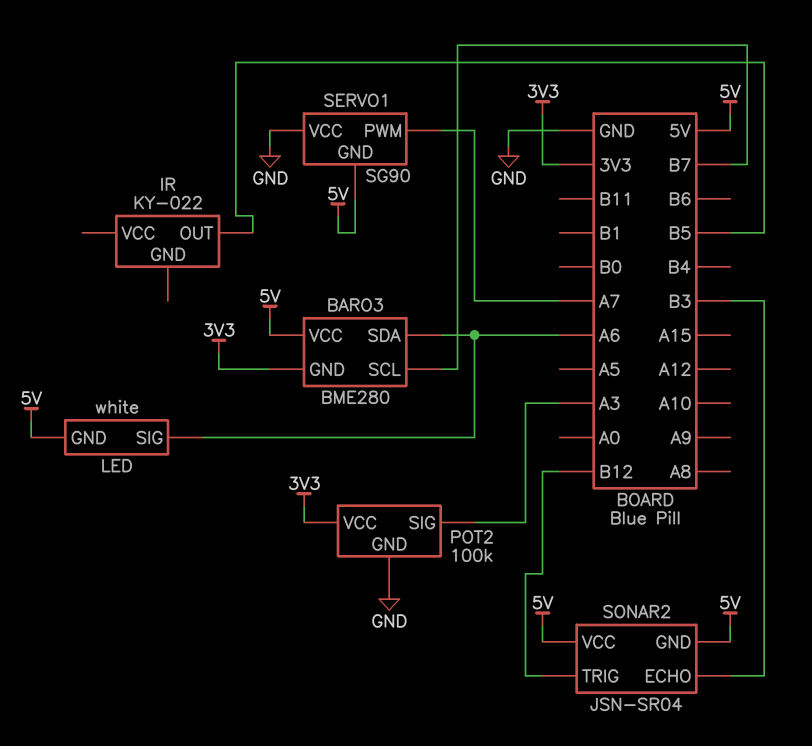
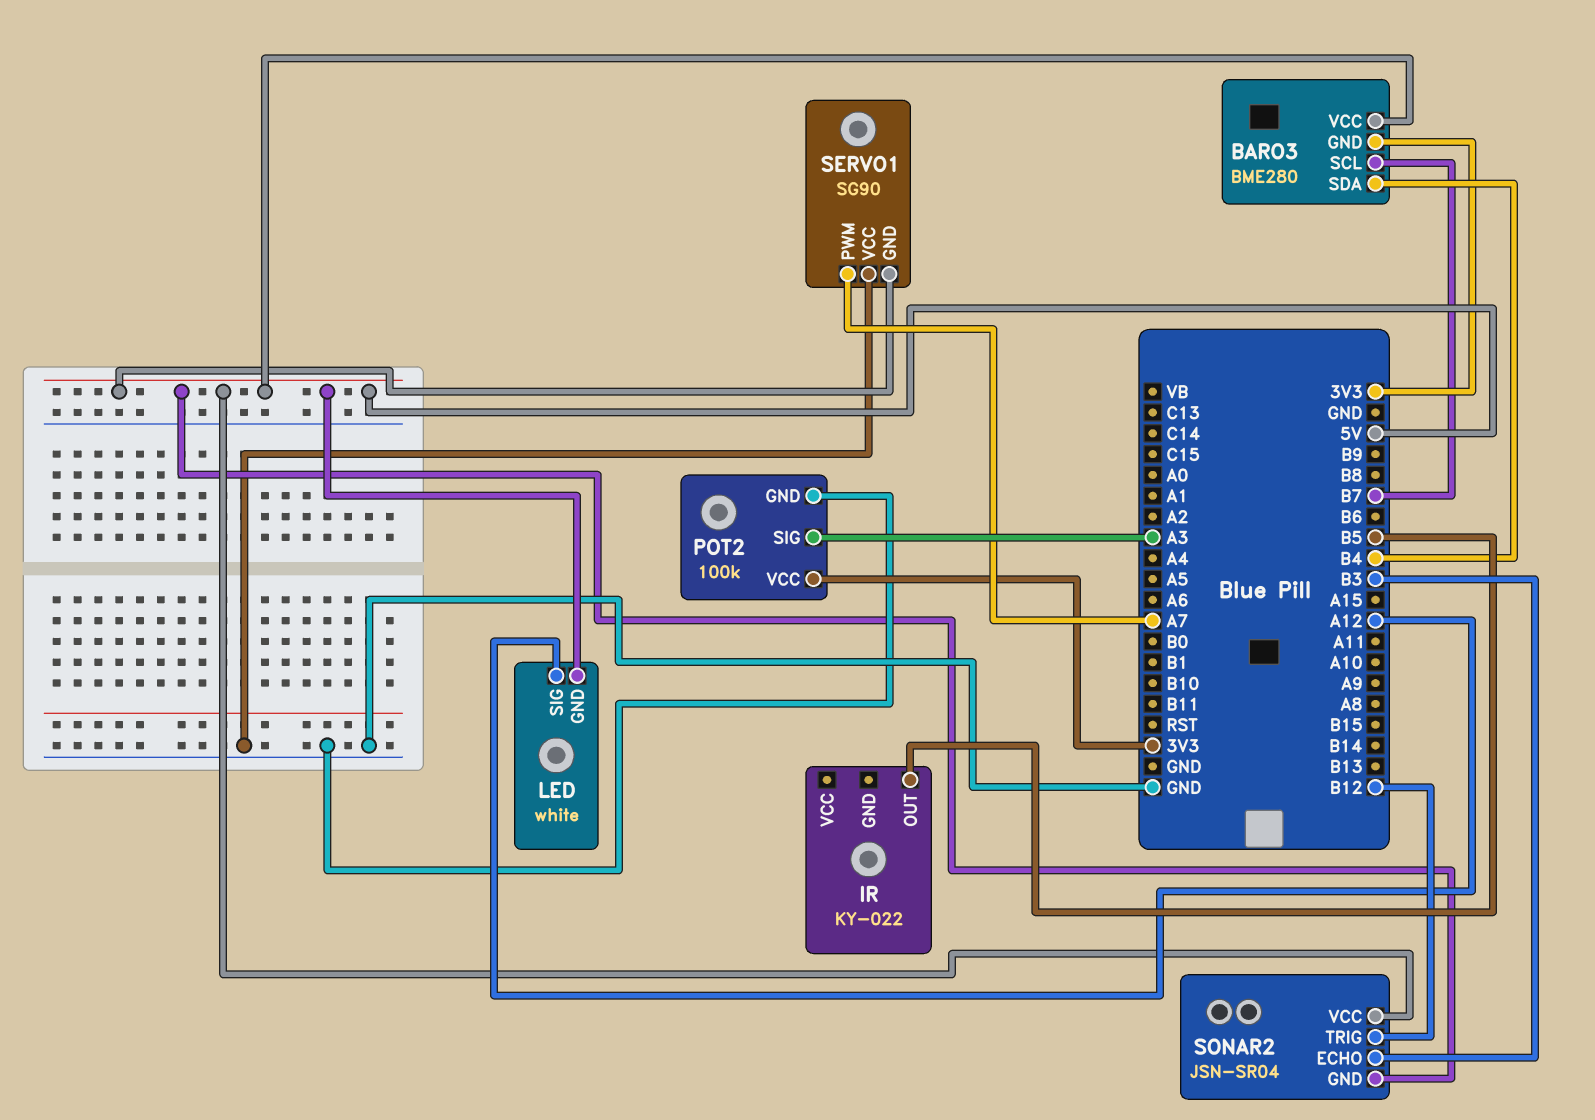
BARO3 pin SDA: A6 -> B4
LED pin SIG: A6 -> A12

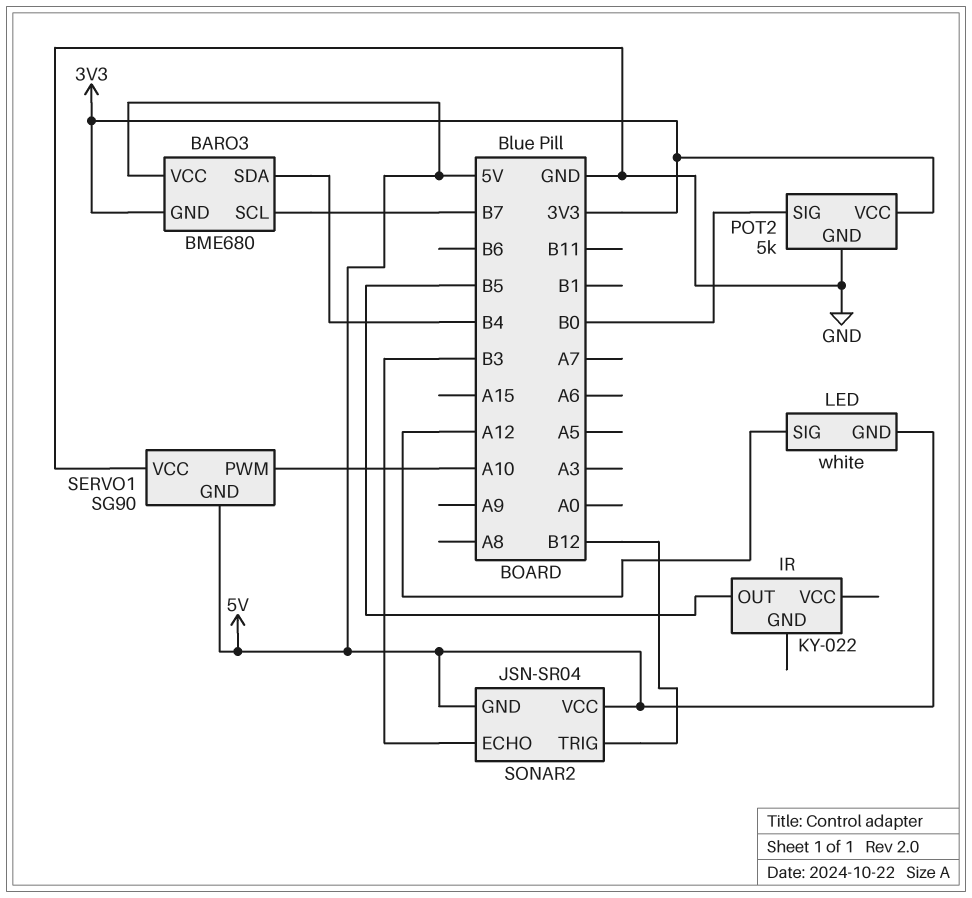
BARO3: BME280 -> BME680
POT2: 100k -> 5k
POT2 pin SIG: A3 -> B0
SERVO1 pin PWM: A7 -> A10

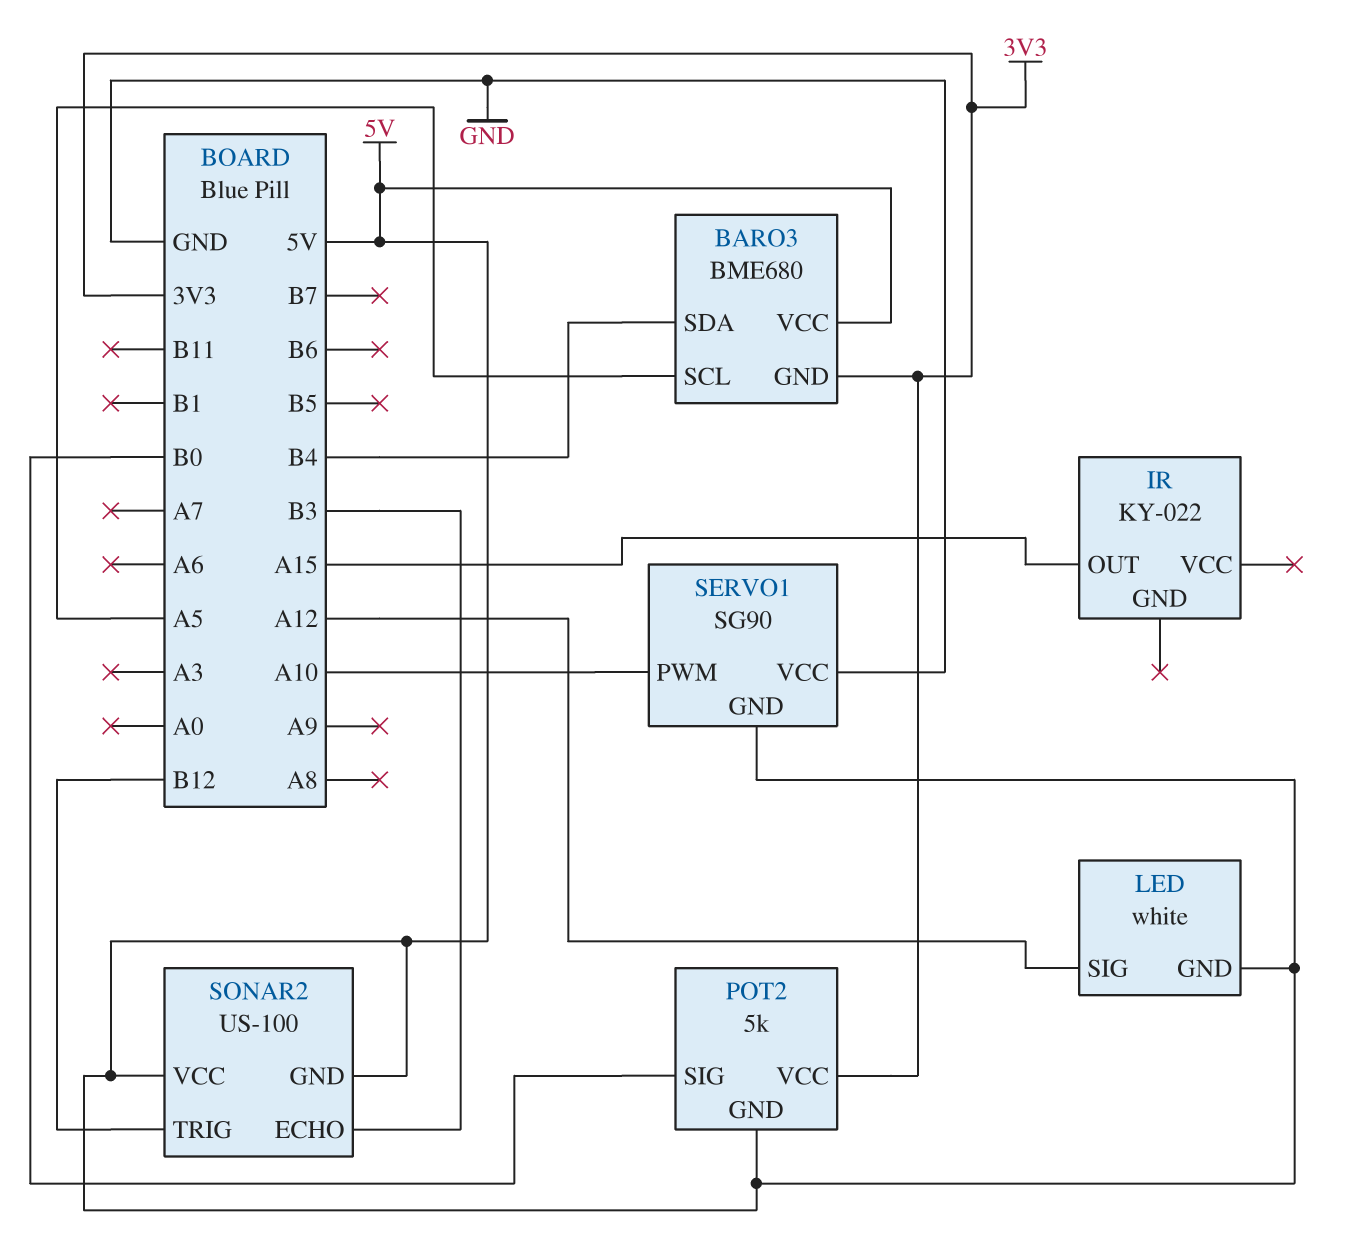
BARO3 pin SCL: B7 -> A5
IR pin OUT: B5 -> A15
POT2 pin GND: GND -> 5V
SONAR2: JSN-SR04 -> US-100

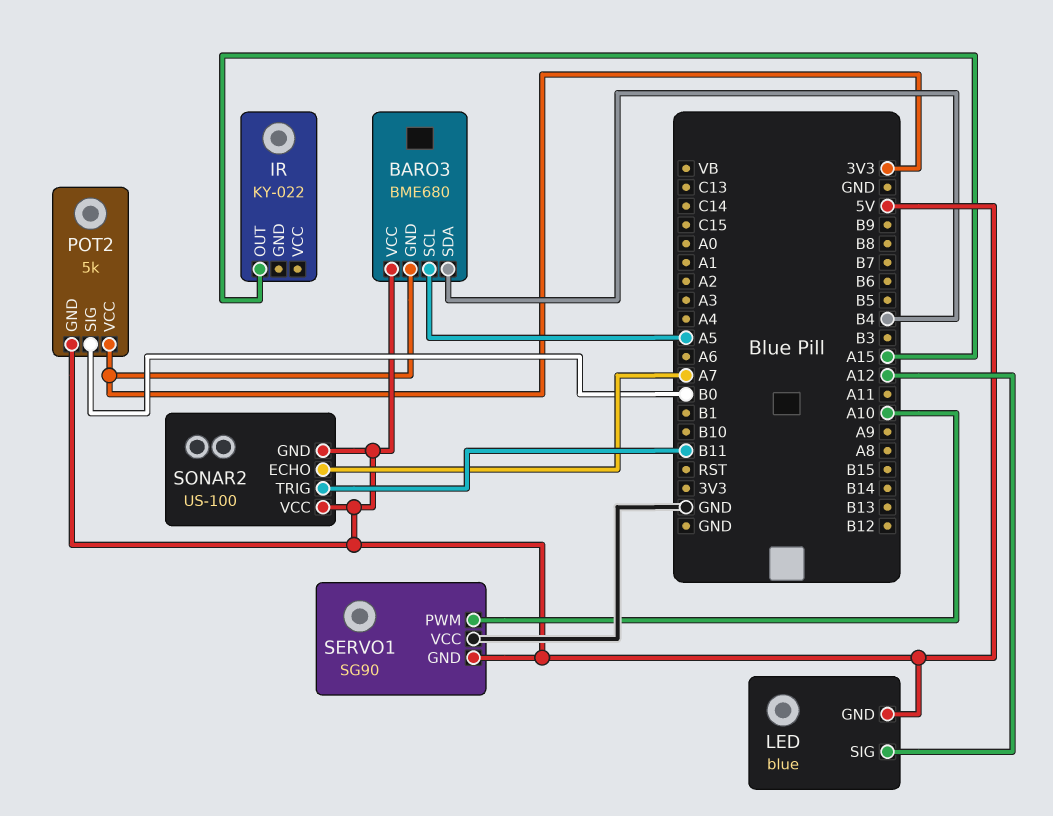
LED: white -> blue
SONAR2 pin ECHO: B3 -> A7
SONAR2 pin TRIG: B12 -> B11

